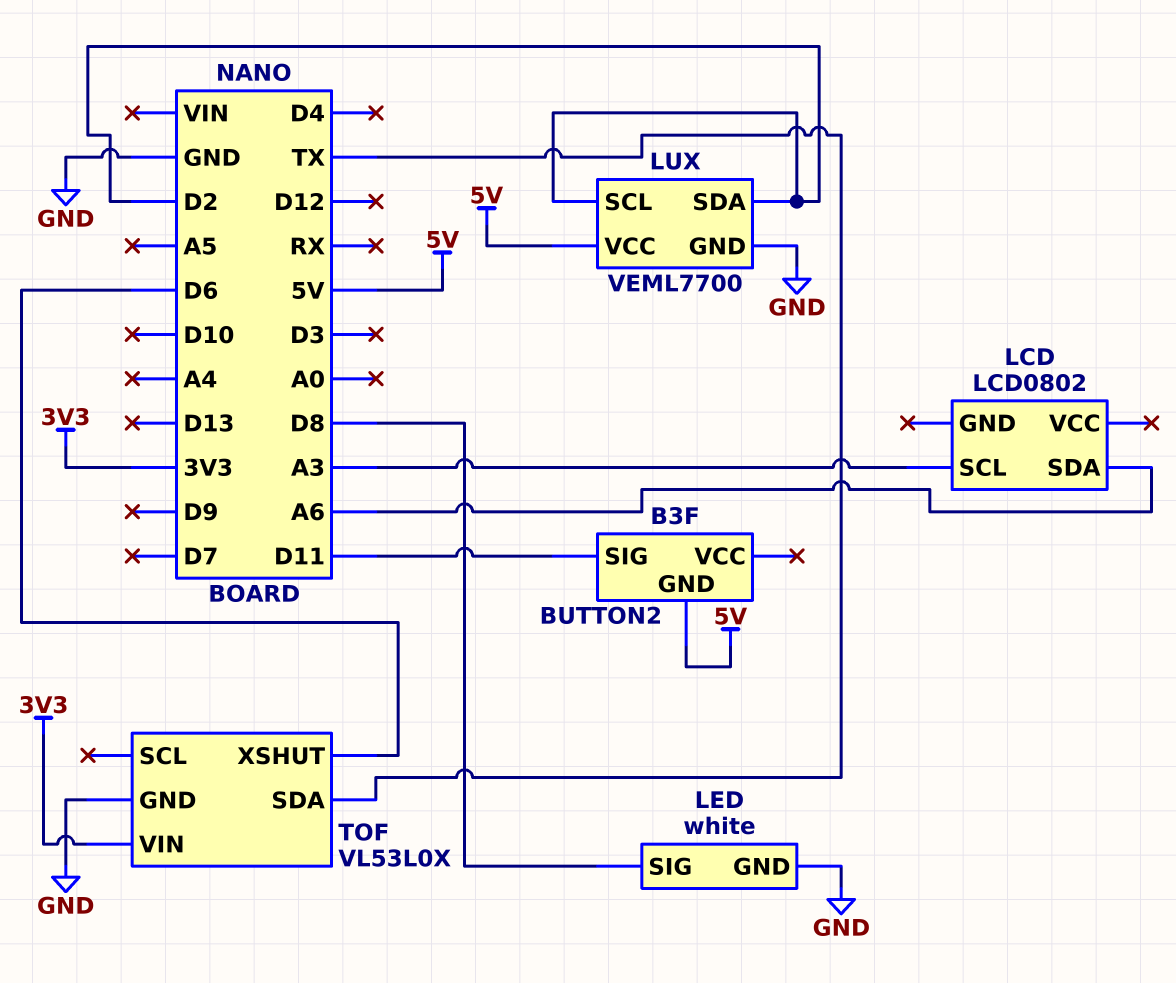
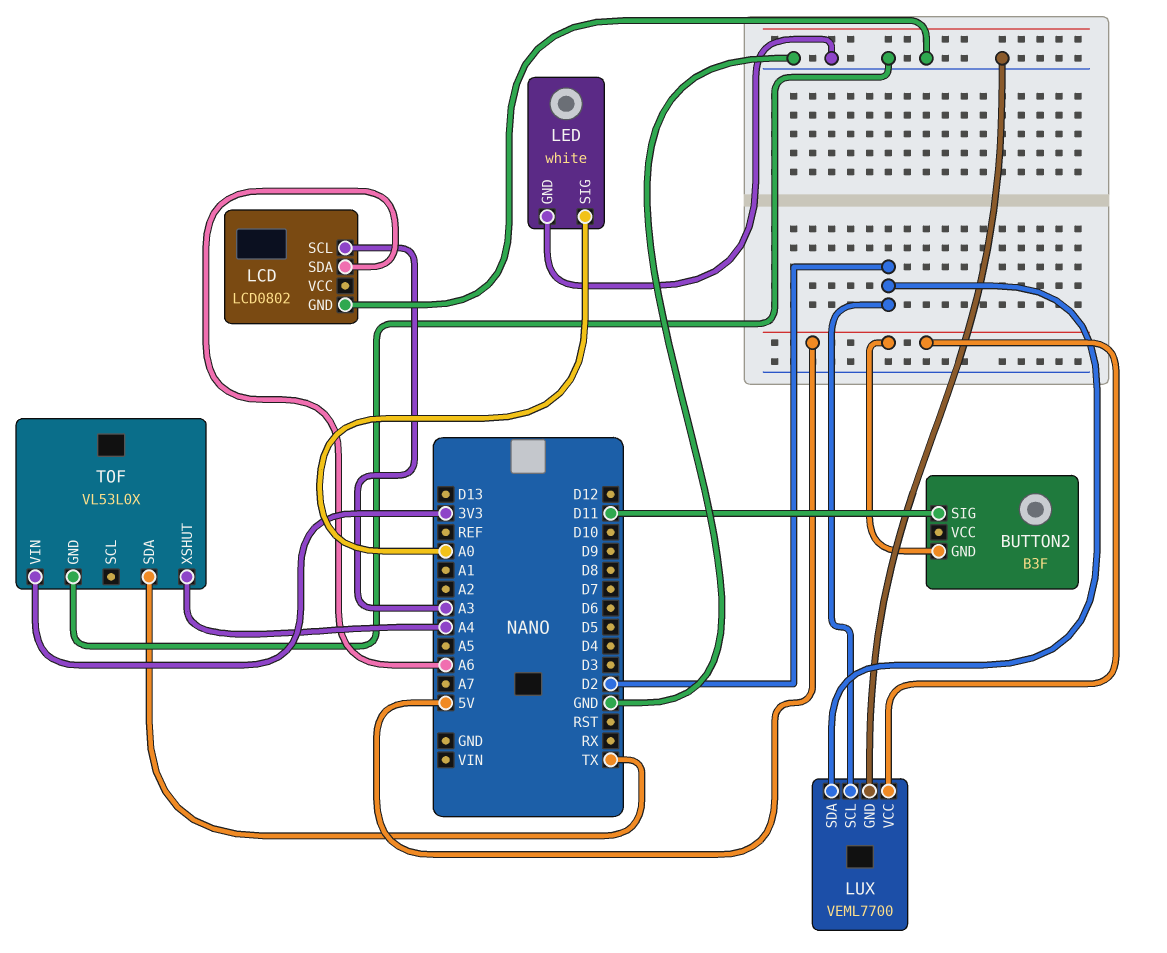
LCD pin GND: none -> GND
LED pin SIG: D8 -> A0
TOF pin XSHUT: D6 -> A4

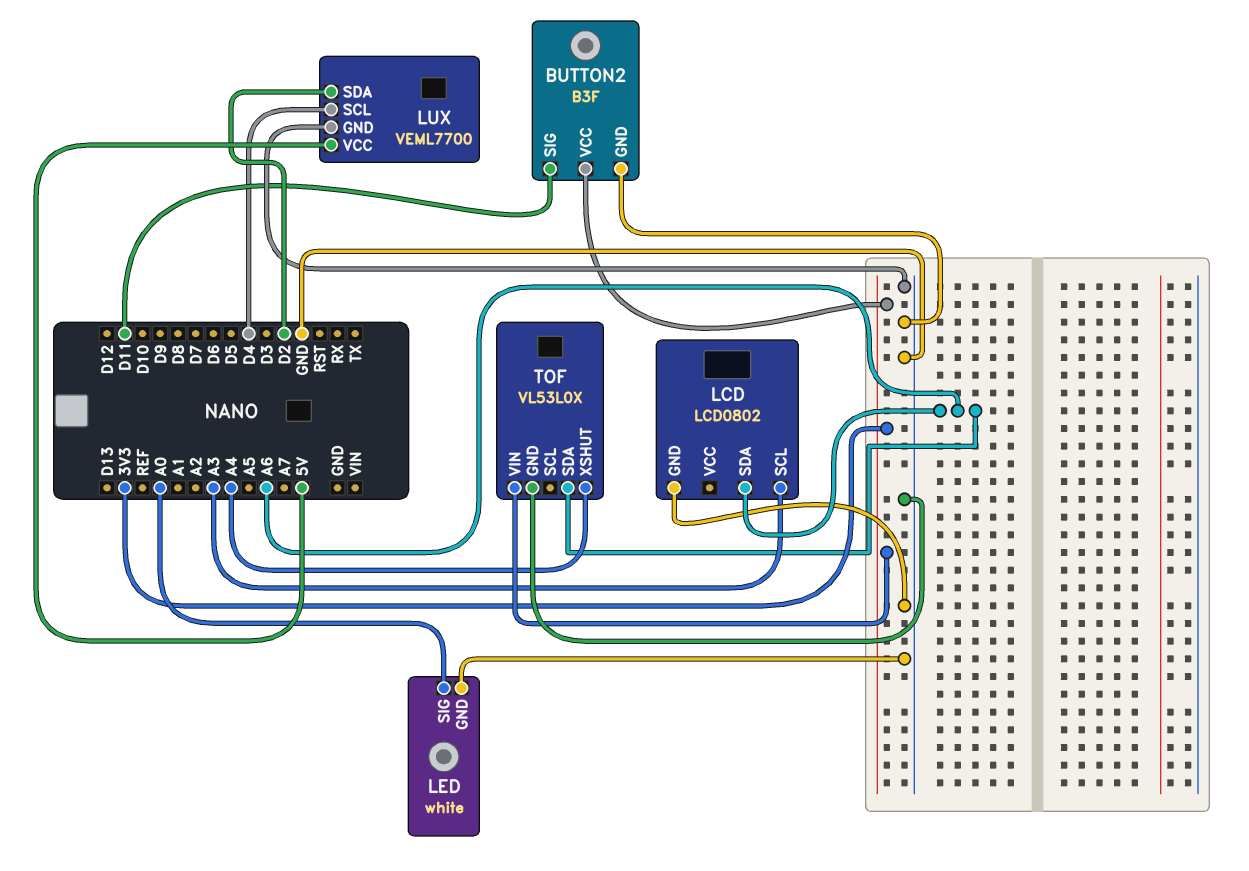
BUTTON2 pin GND: 5V -> GND
BUTTON2 pin VCC: none -> 3V3
LUX pin SCL: D2 -> D4
TOF pin SDA: TX -> A6

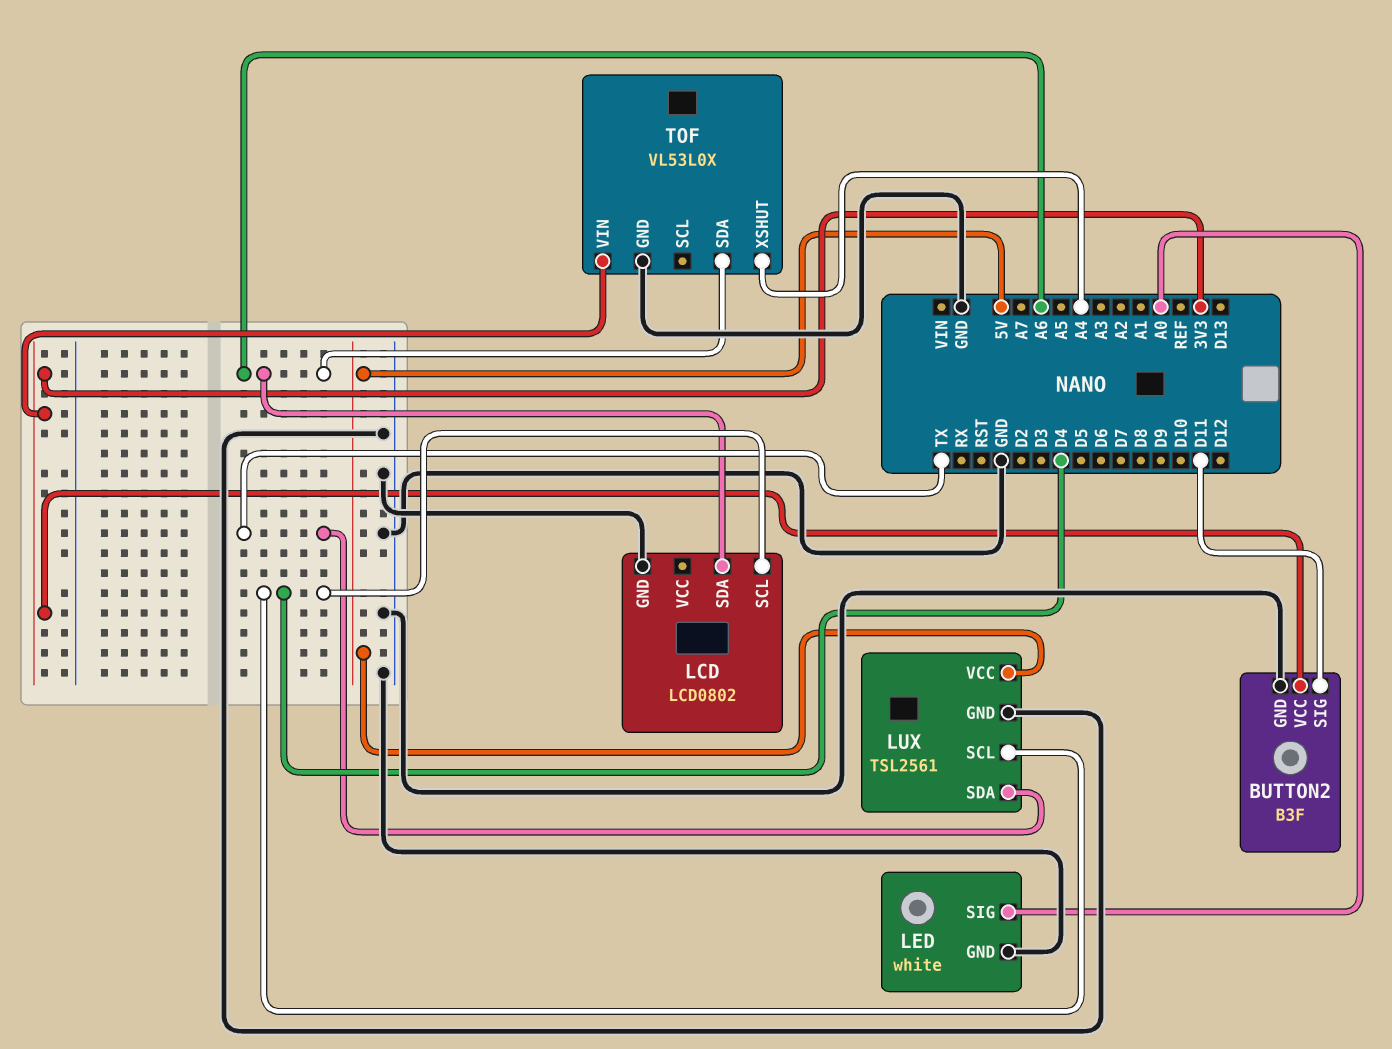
LCD pin SCL: A3 -> D4
LUX: VEML7700 -> TSL2561
LUX pin SDA: D2 -> TX

